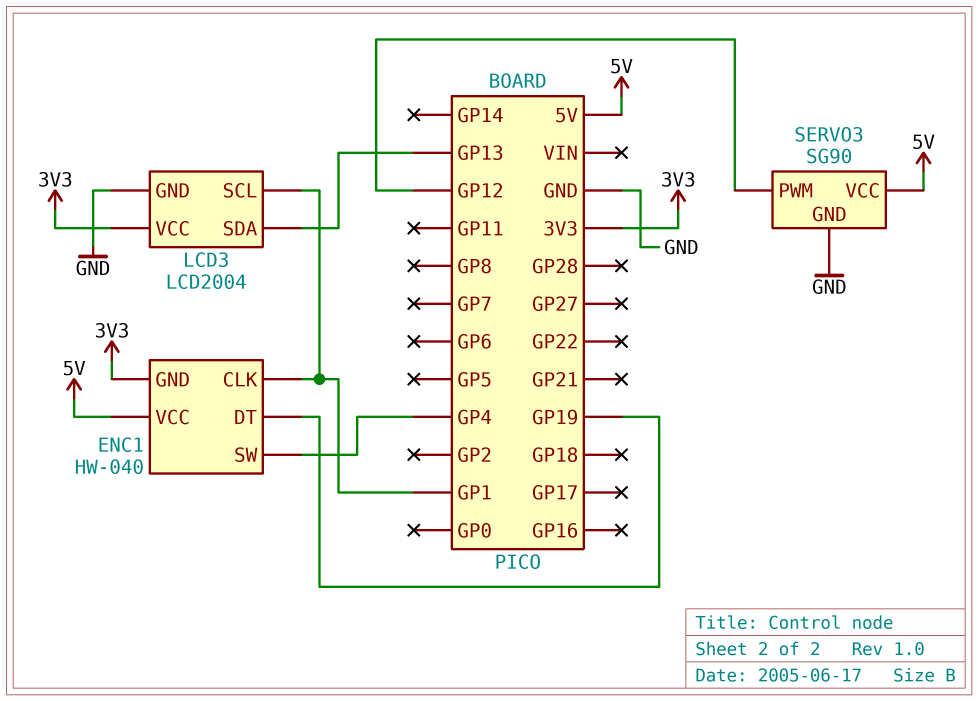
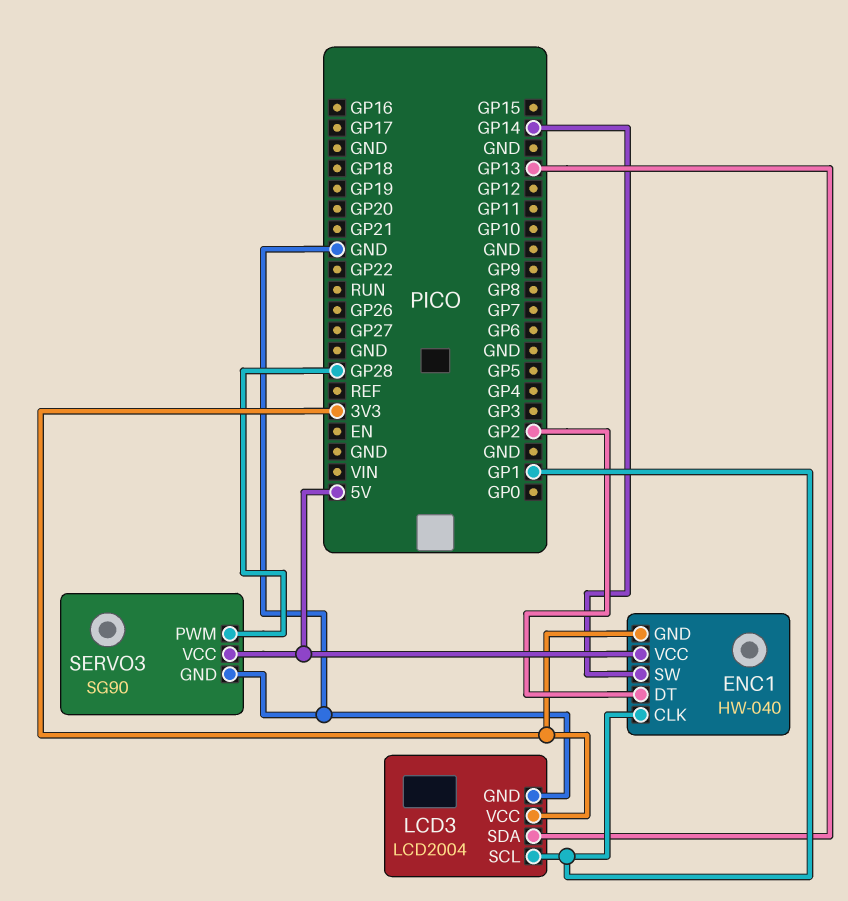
ENC1 pin DT: GP19 -> GP2
ENC1 pin SW: GP4 -> GP14
SERVO3 pin PWM: GP12 -> GP28

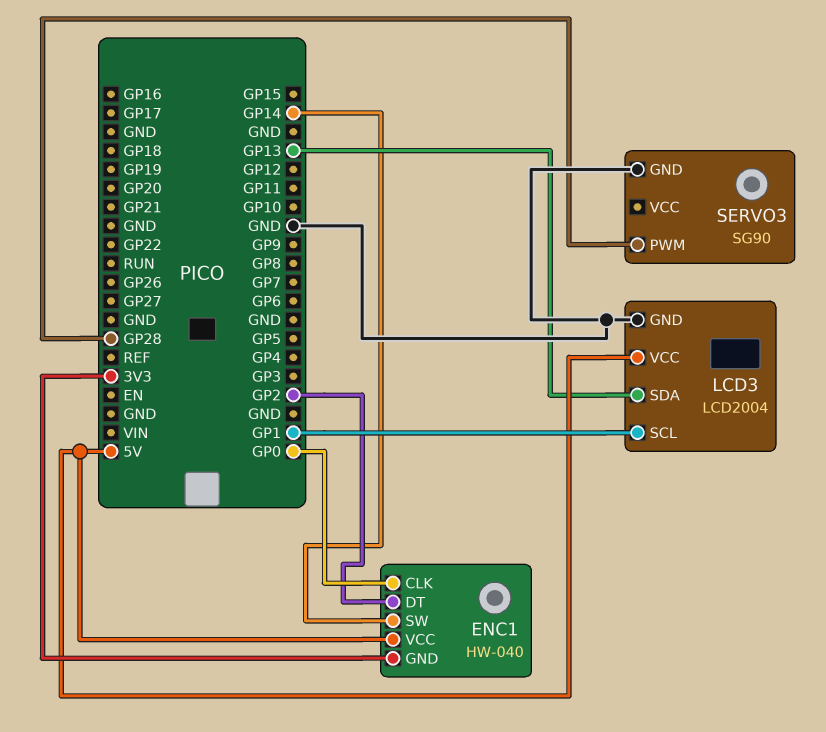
ENC1 pin CLK: GP1 -> GP0
LCD3 pin VCC: 3V3 -> 5V
SERVO3 pin VCC: 5V -> none

